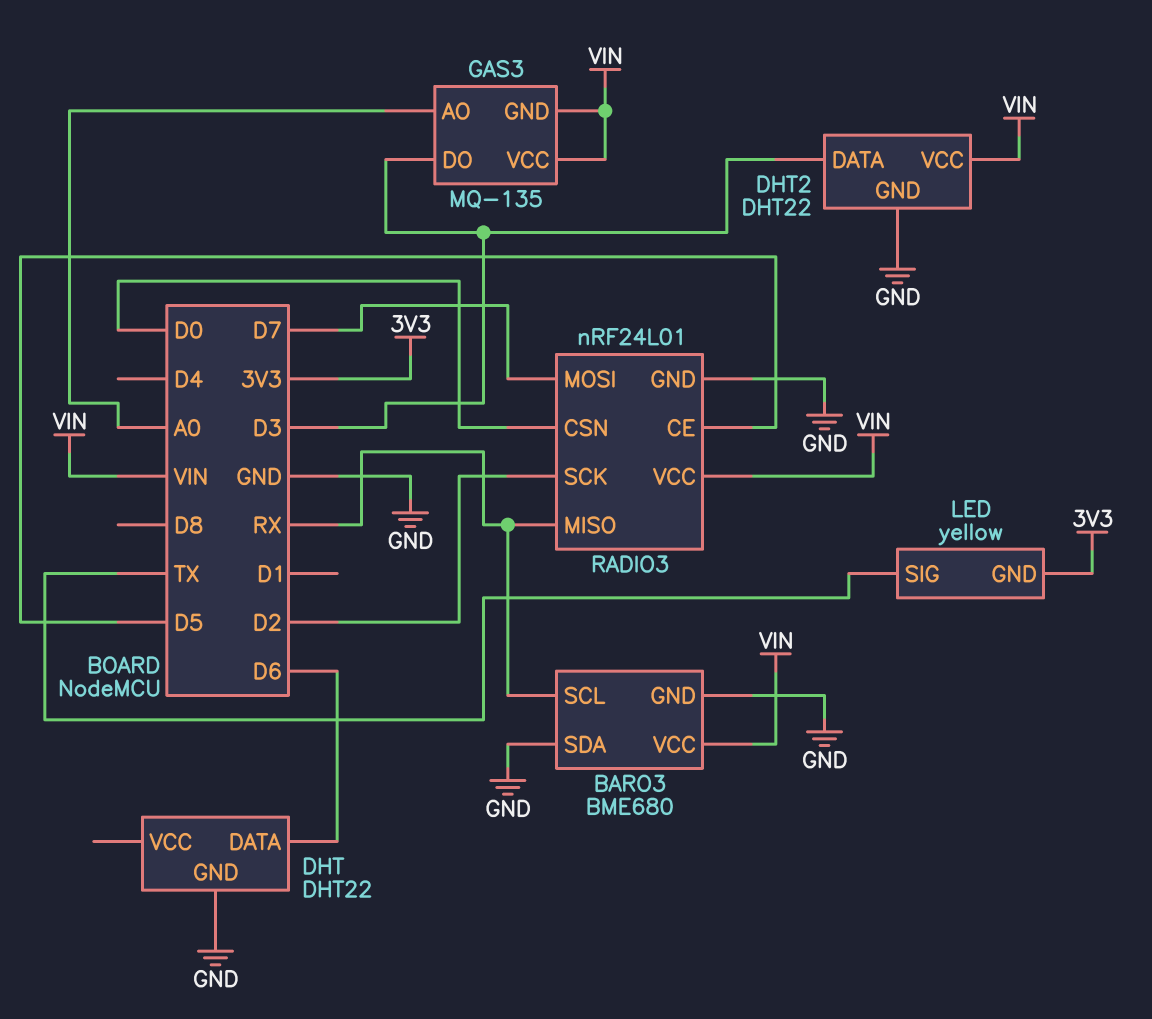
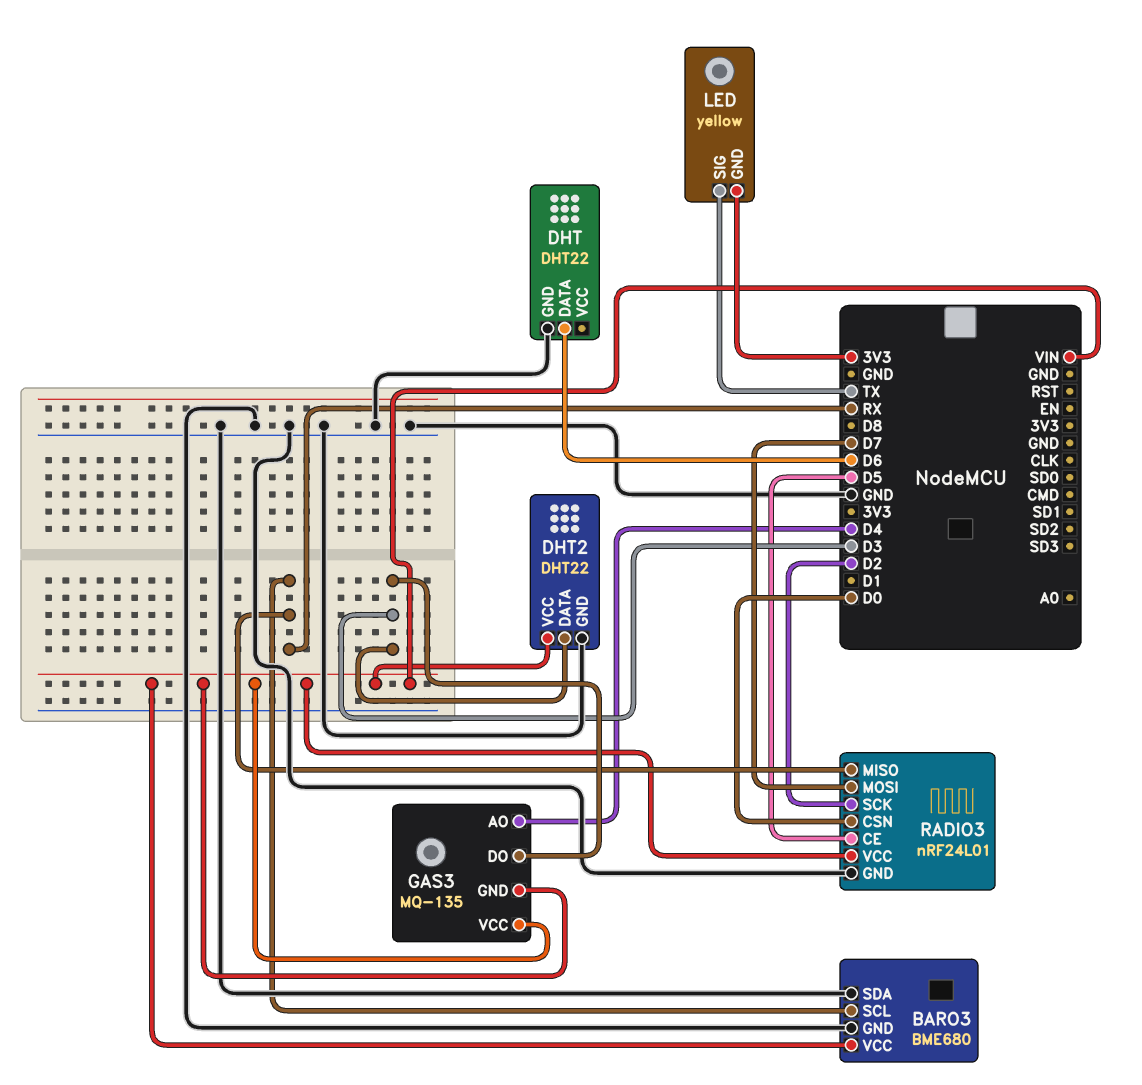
GAS3 pin AO: A0 -> D4

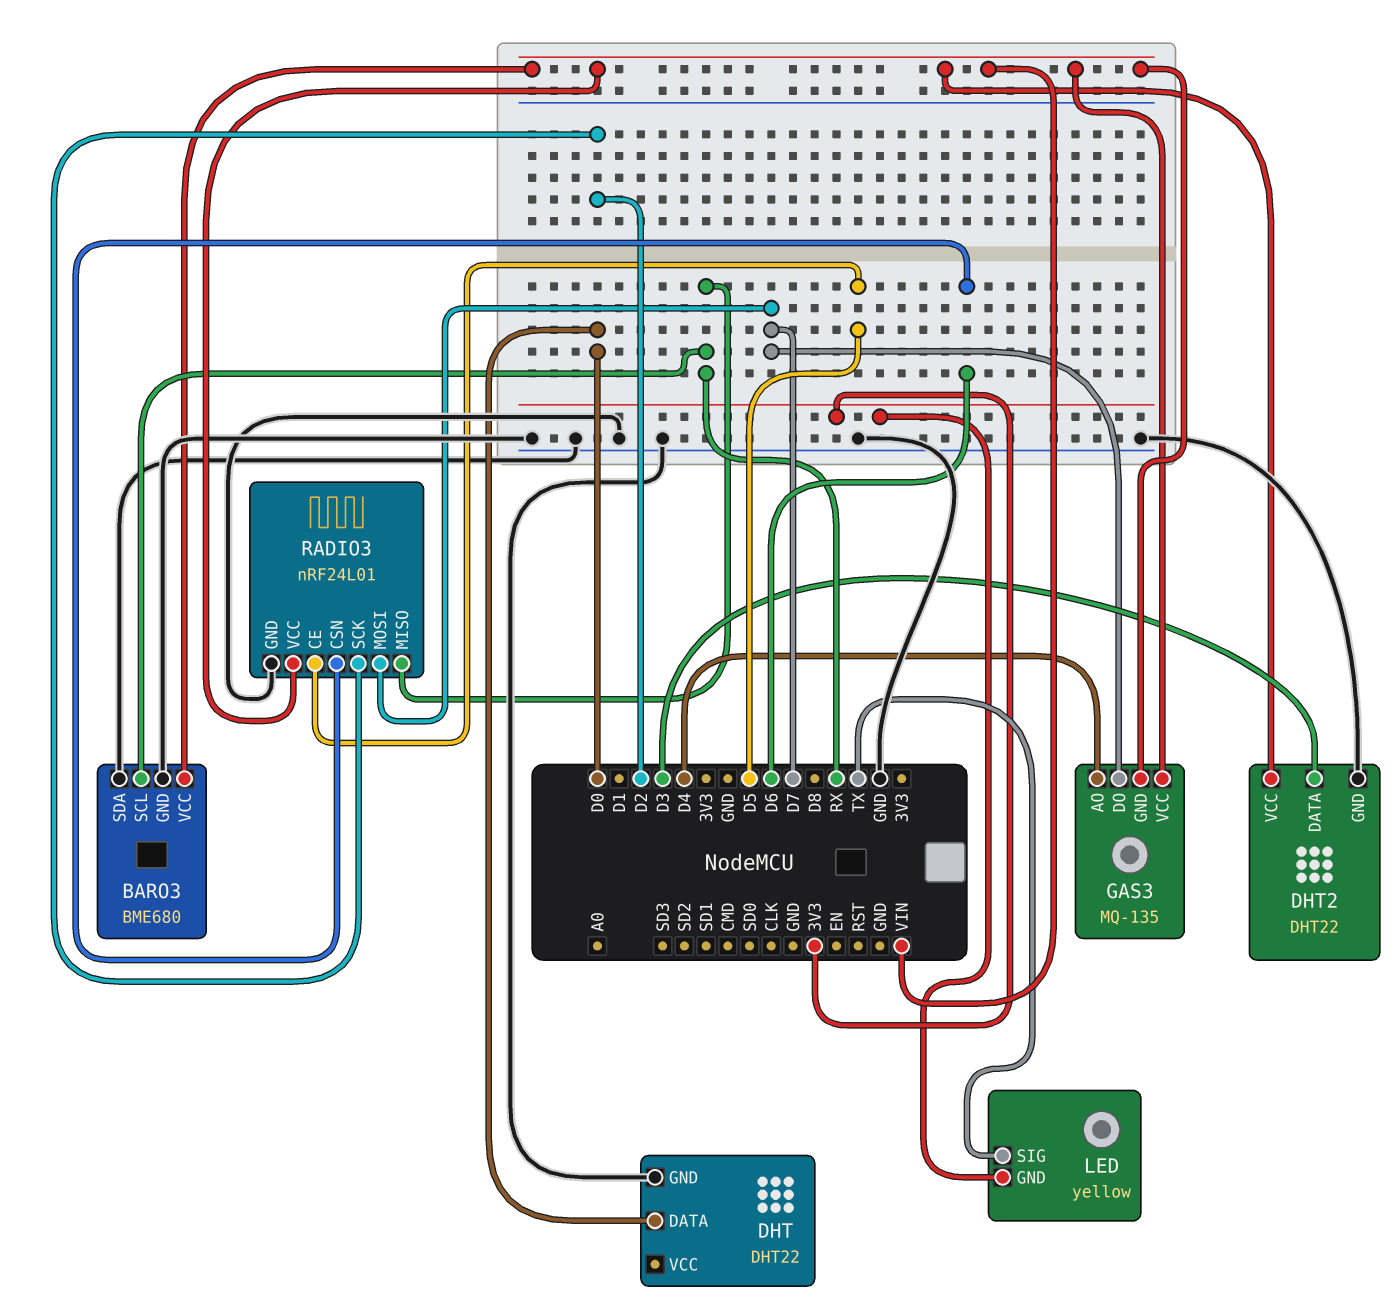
DHT pin DATA: D6 -> D0
GAS3 pin DO: D3 -> D7
RADIO3 pin CSN: D0 -> D6

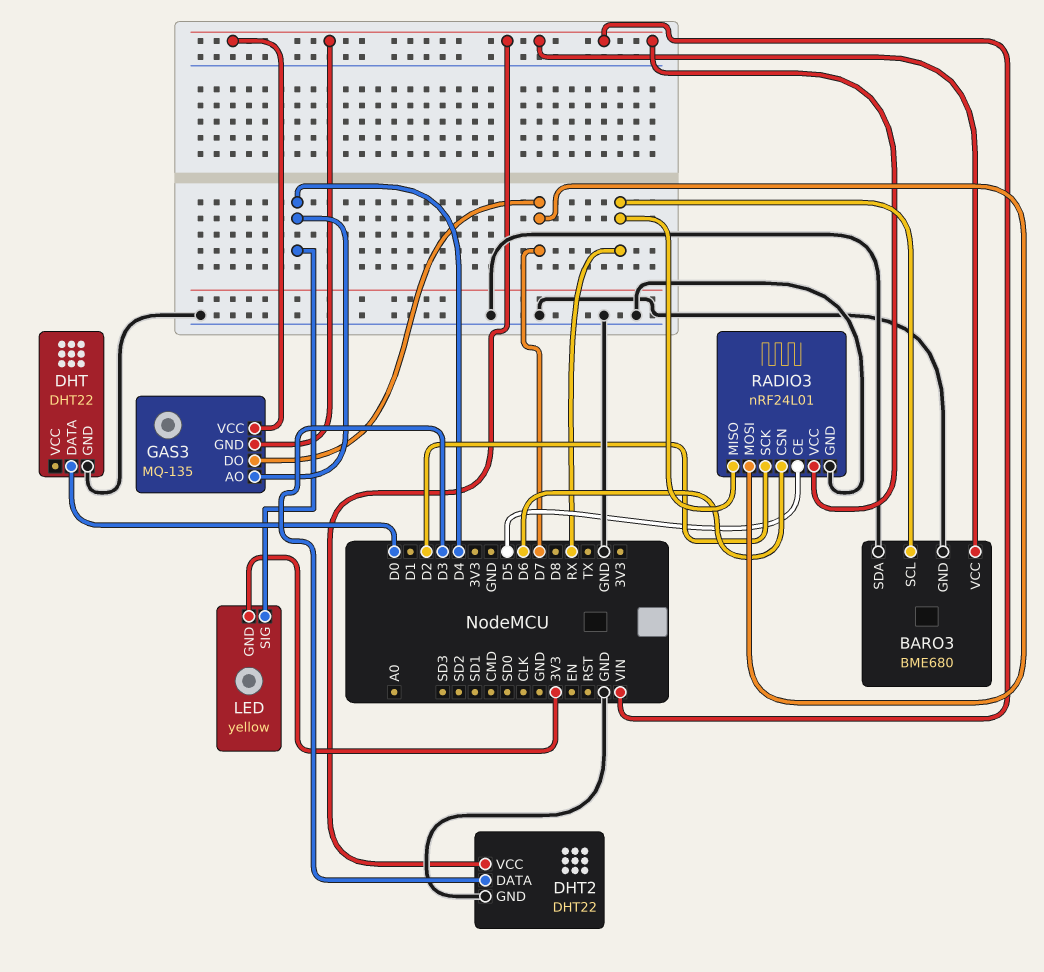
LED pin SIG: TX -> D4

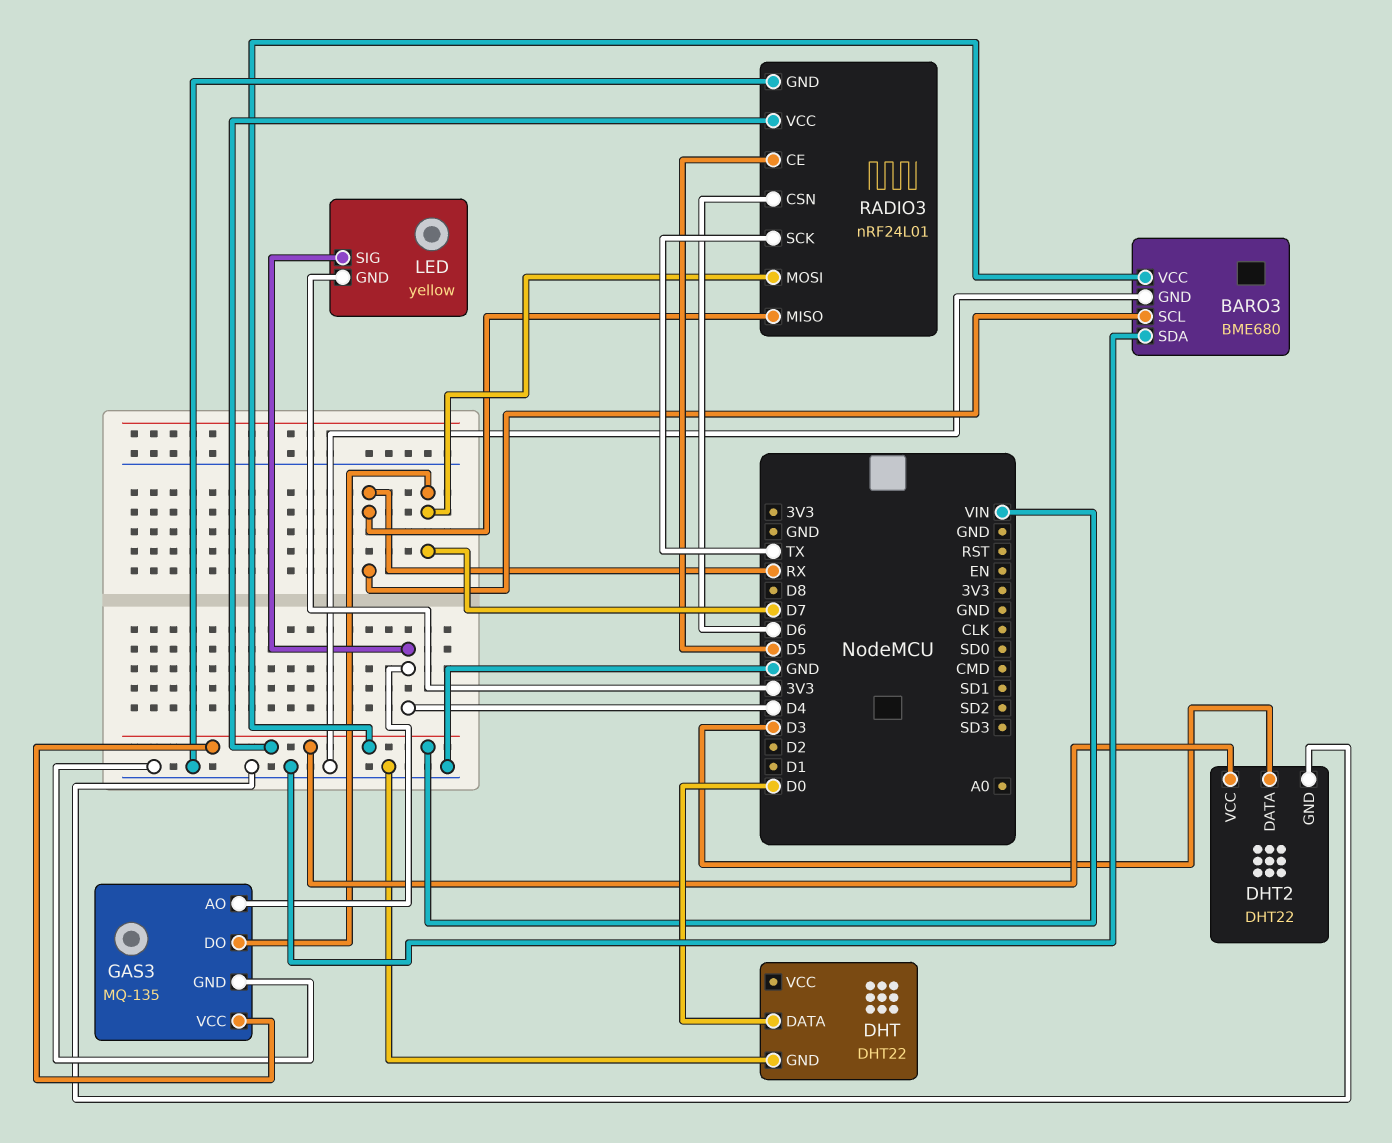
GAS3 pin GND: VIN -> GND
RADIO3 pin SCK: D2 -> TX

